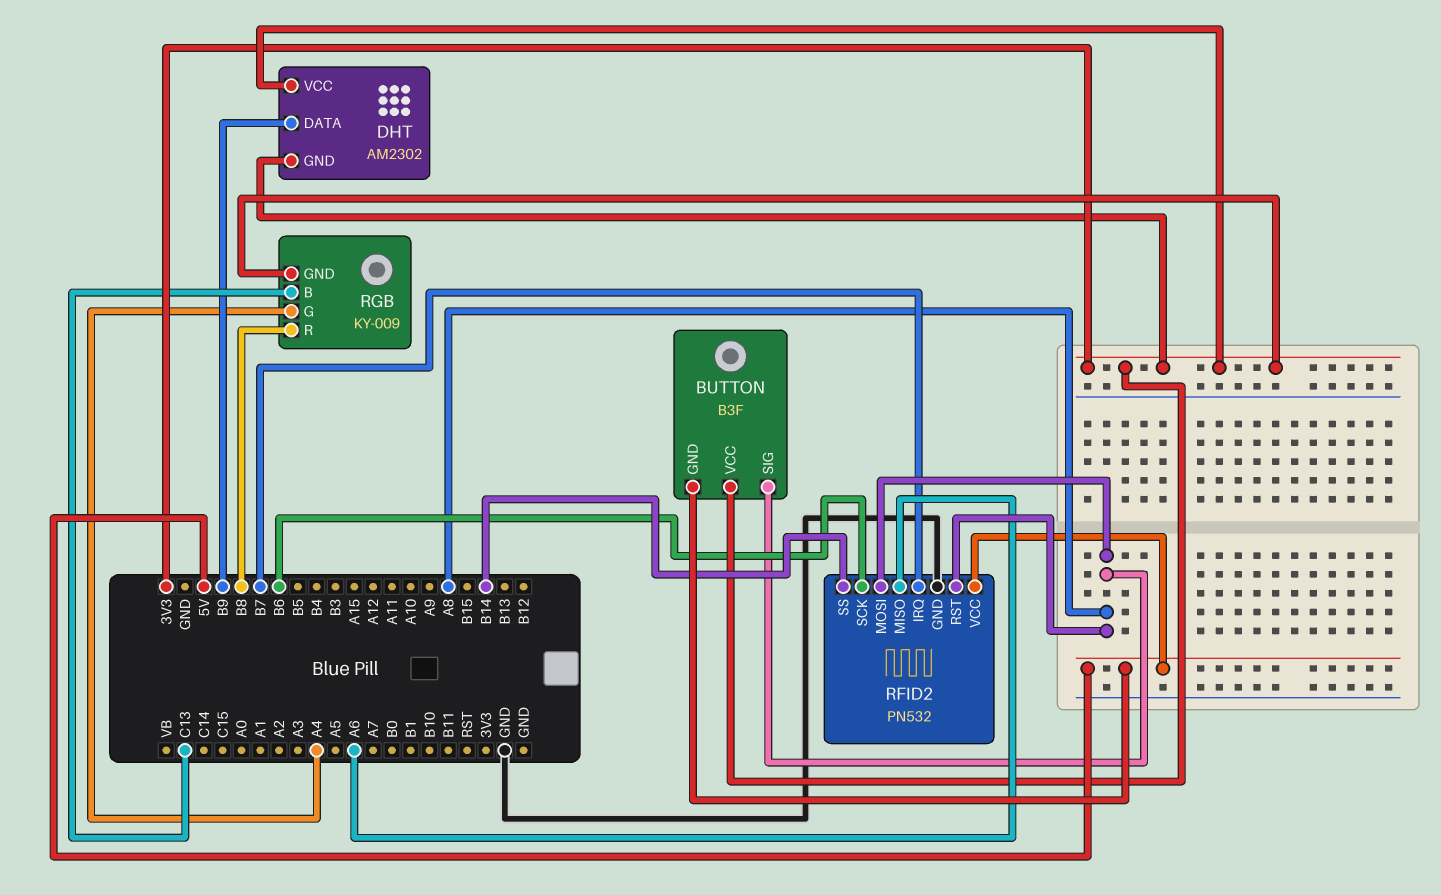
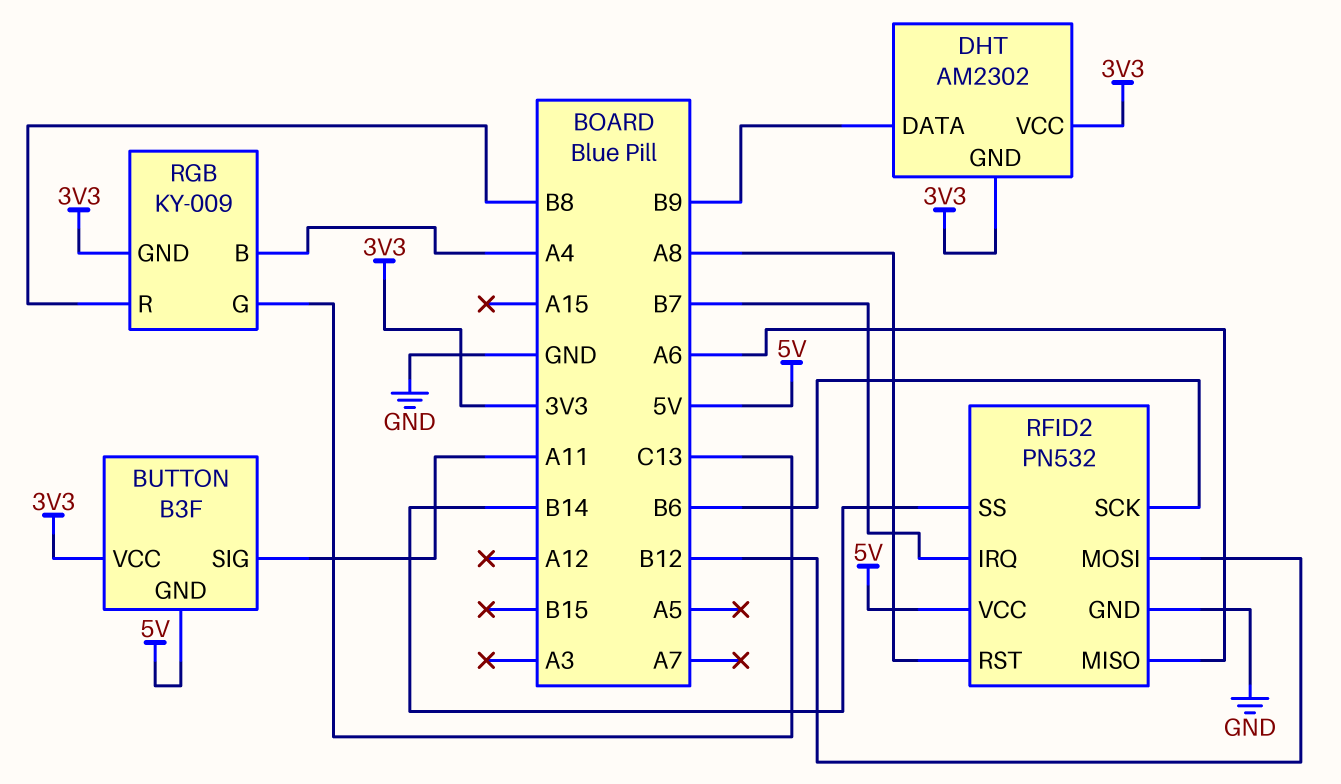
BUTTON pin SIG: A8 -> A11
RFID2 pin MOSI: A8 -> B12
RGB pin B: C13 -> A4
RGB pin G: A4 -> C13

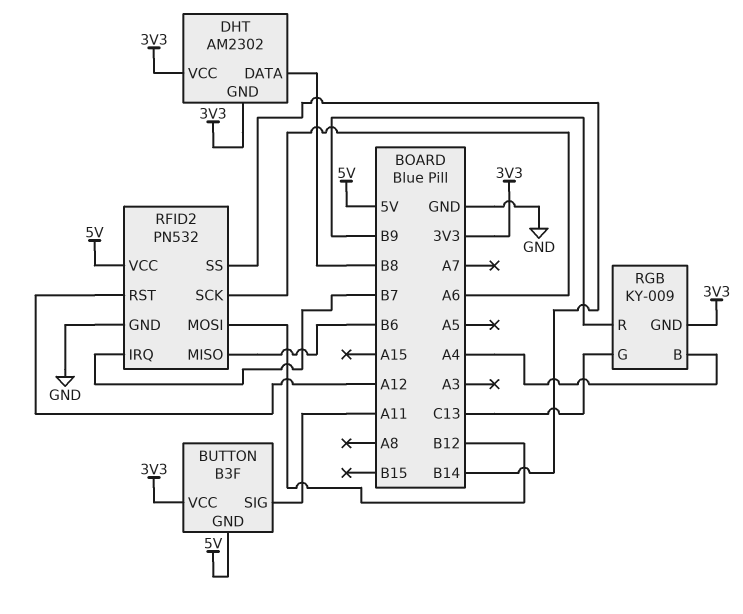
DHT pin DATA: B9 -> B8
RFID2 pin MISO: A6 -> B6
RFID2 pin RST: A8 -> A12
RFID2 pin SCK: B6 -> A6
RGB pin R: B8 -> B9

